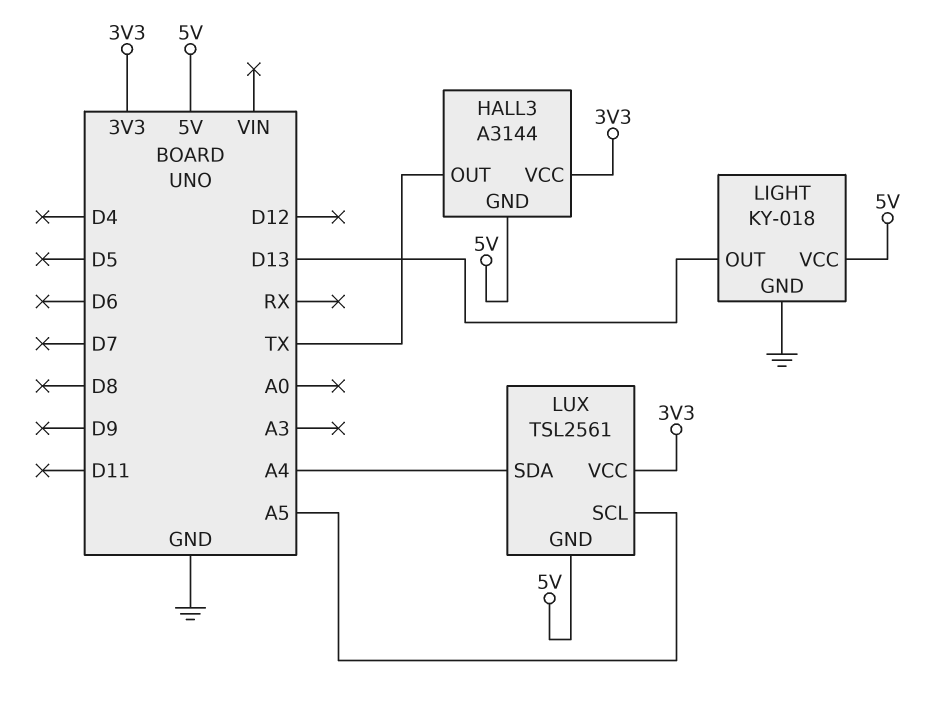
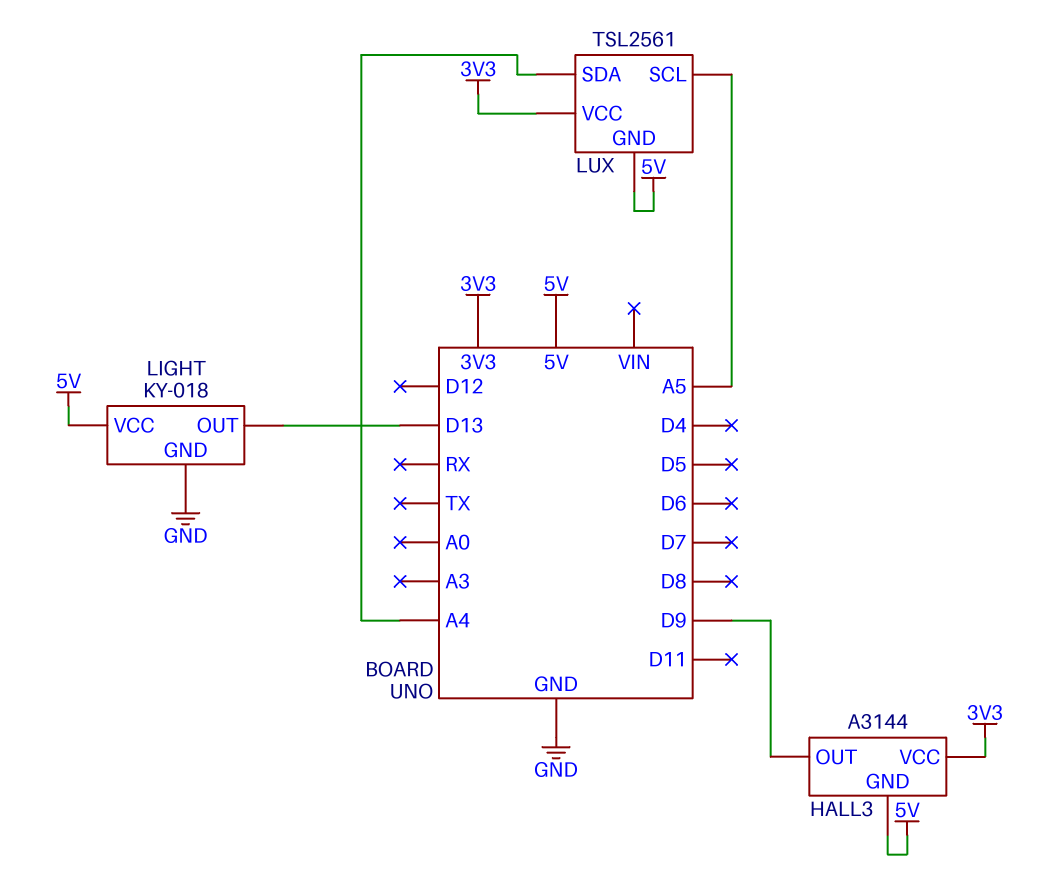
HALL3 pin OUT: TX -> D9

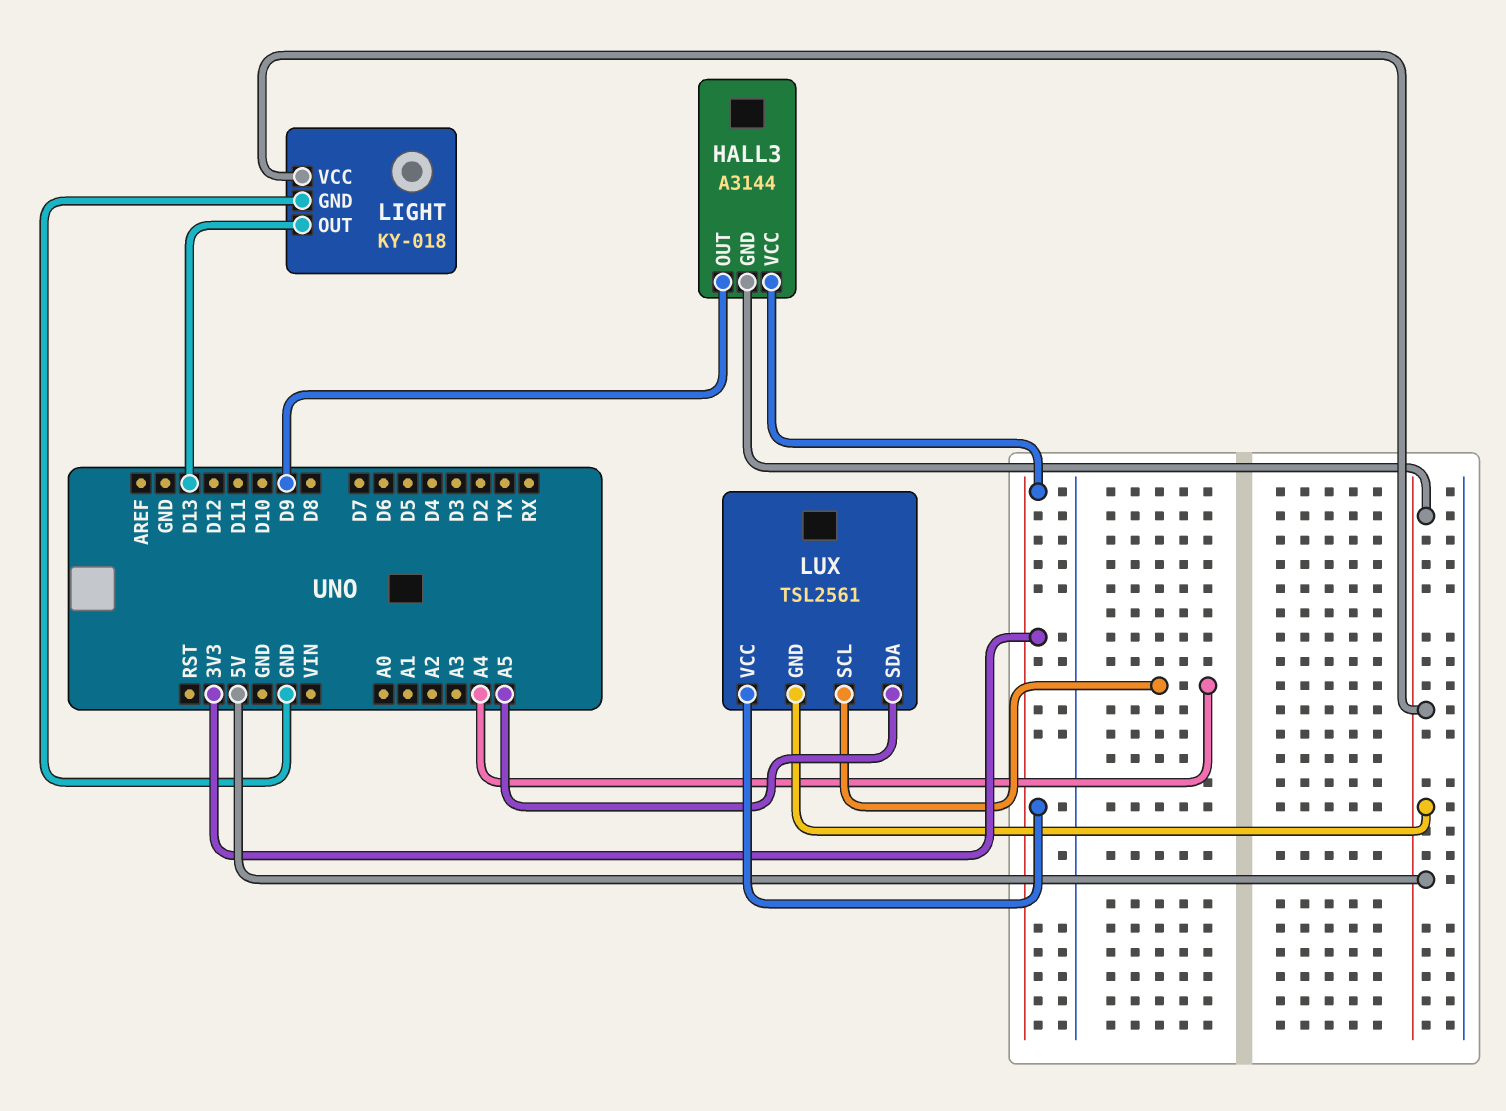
LUX pin SCL: A5 -> A4
LUX pin SDA: A4 -> A5

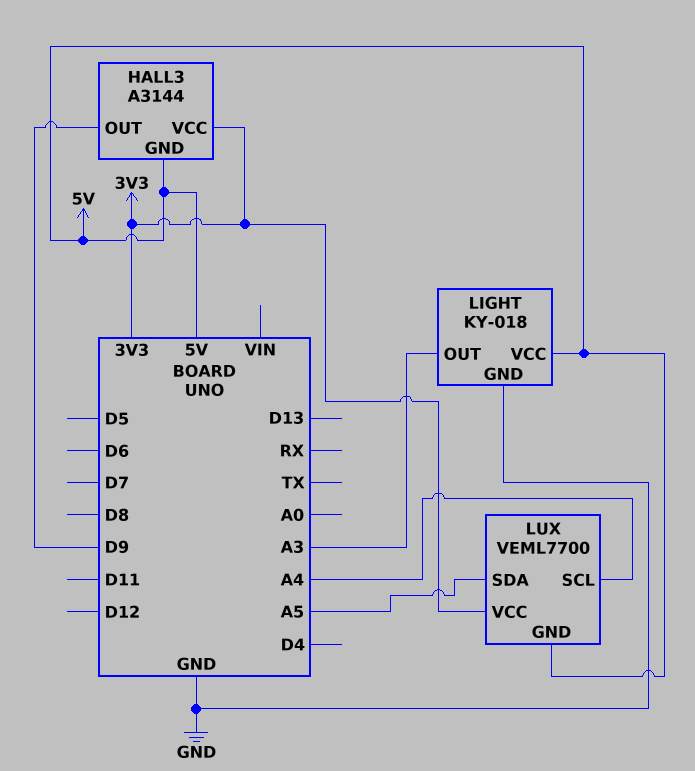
LIGHT pin OUT: D13 -> A3
LUX: TSL2561 -> VEML7700

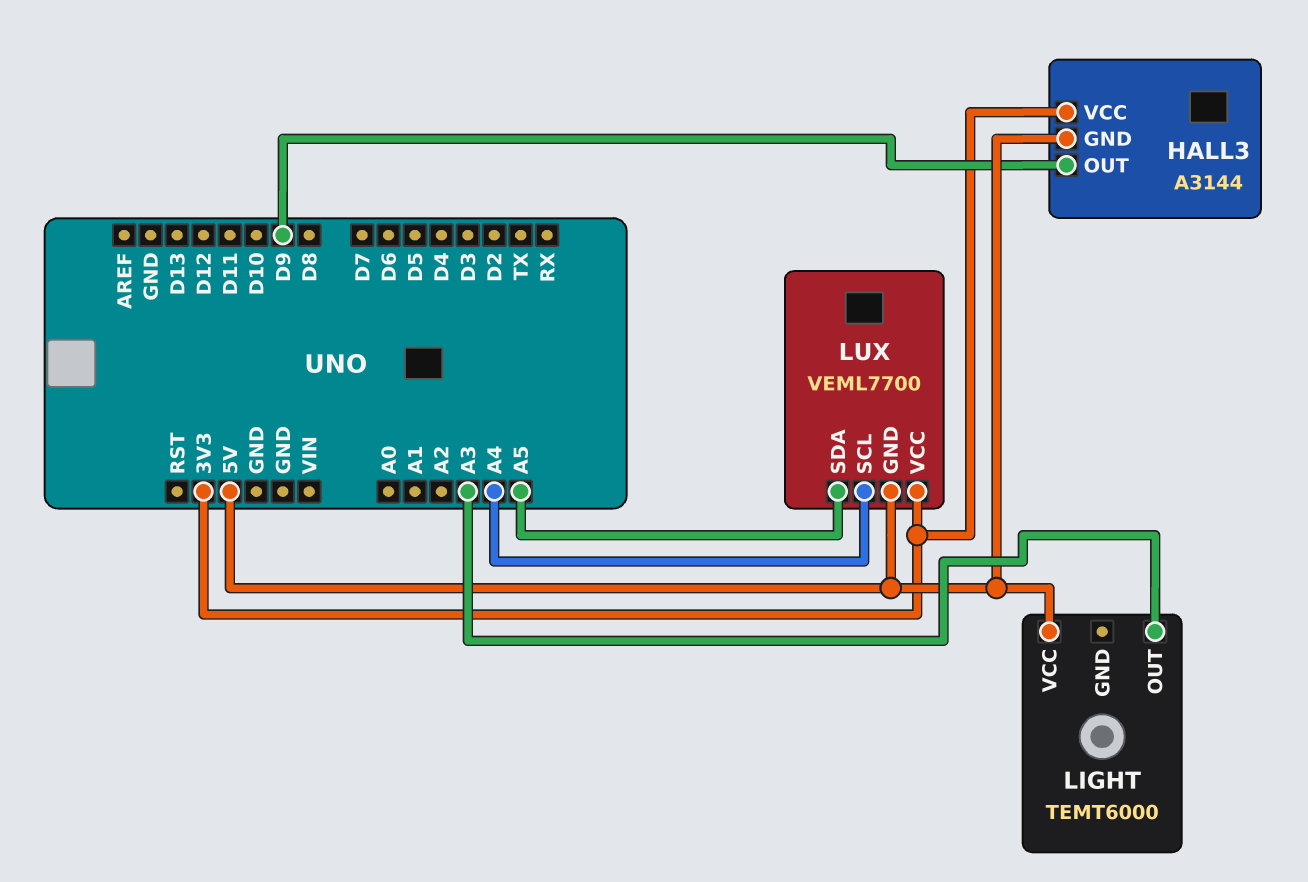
LIGHT: KY-018 -> TEMT6000
LIGHT pin GND: GND -> none

